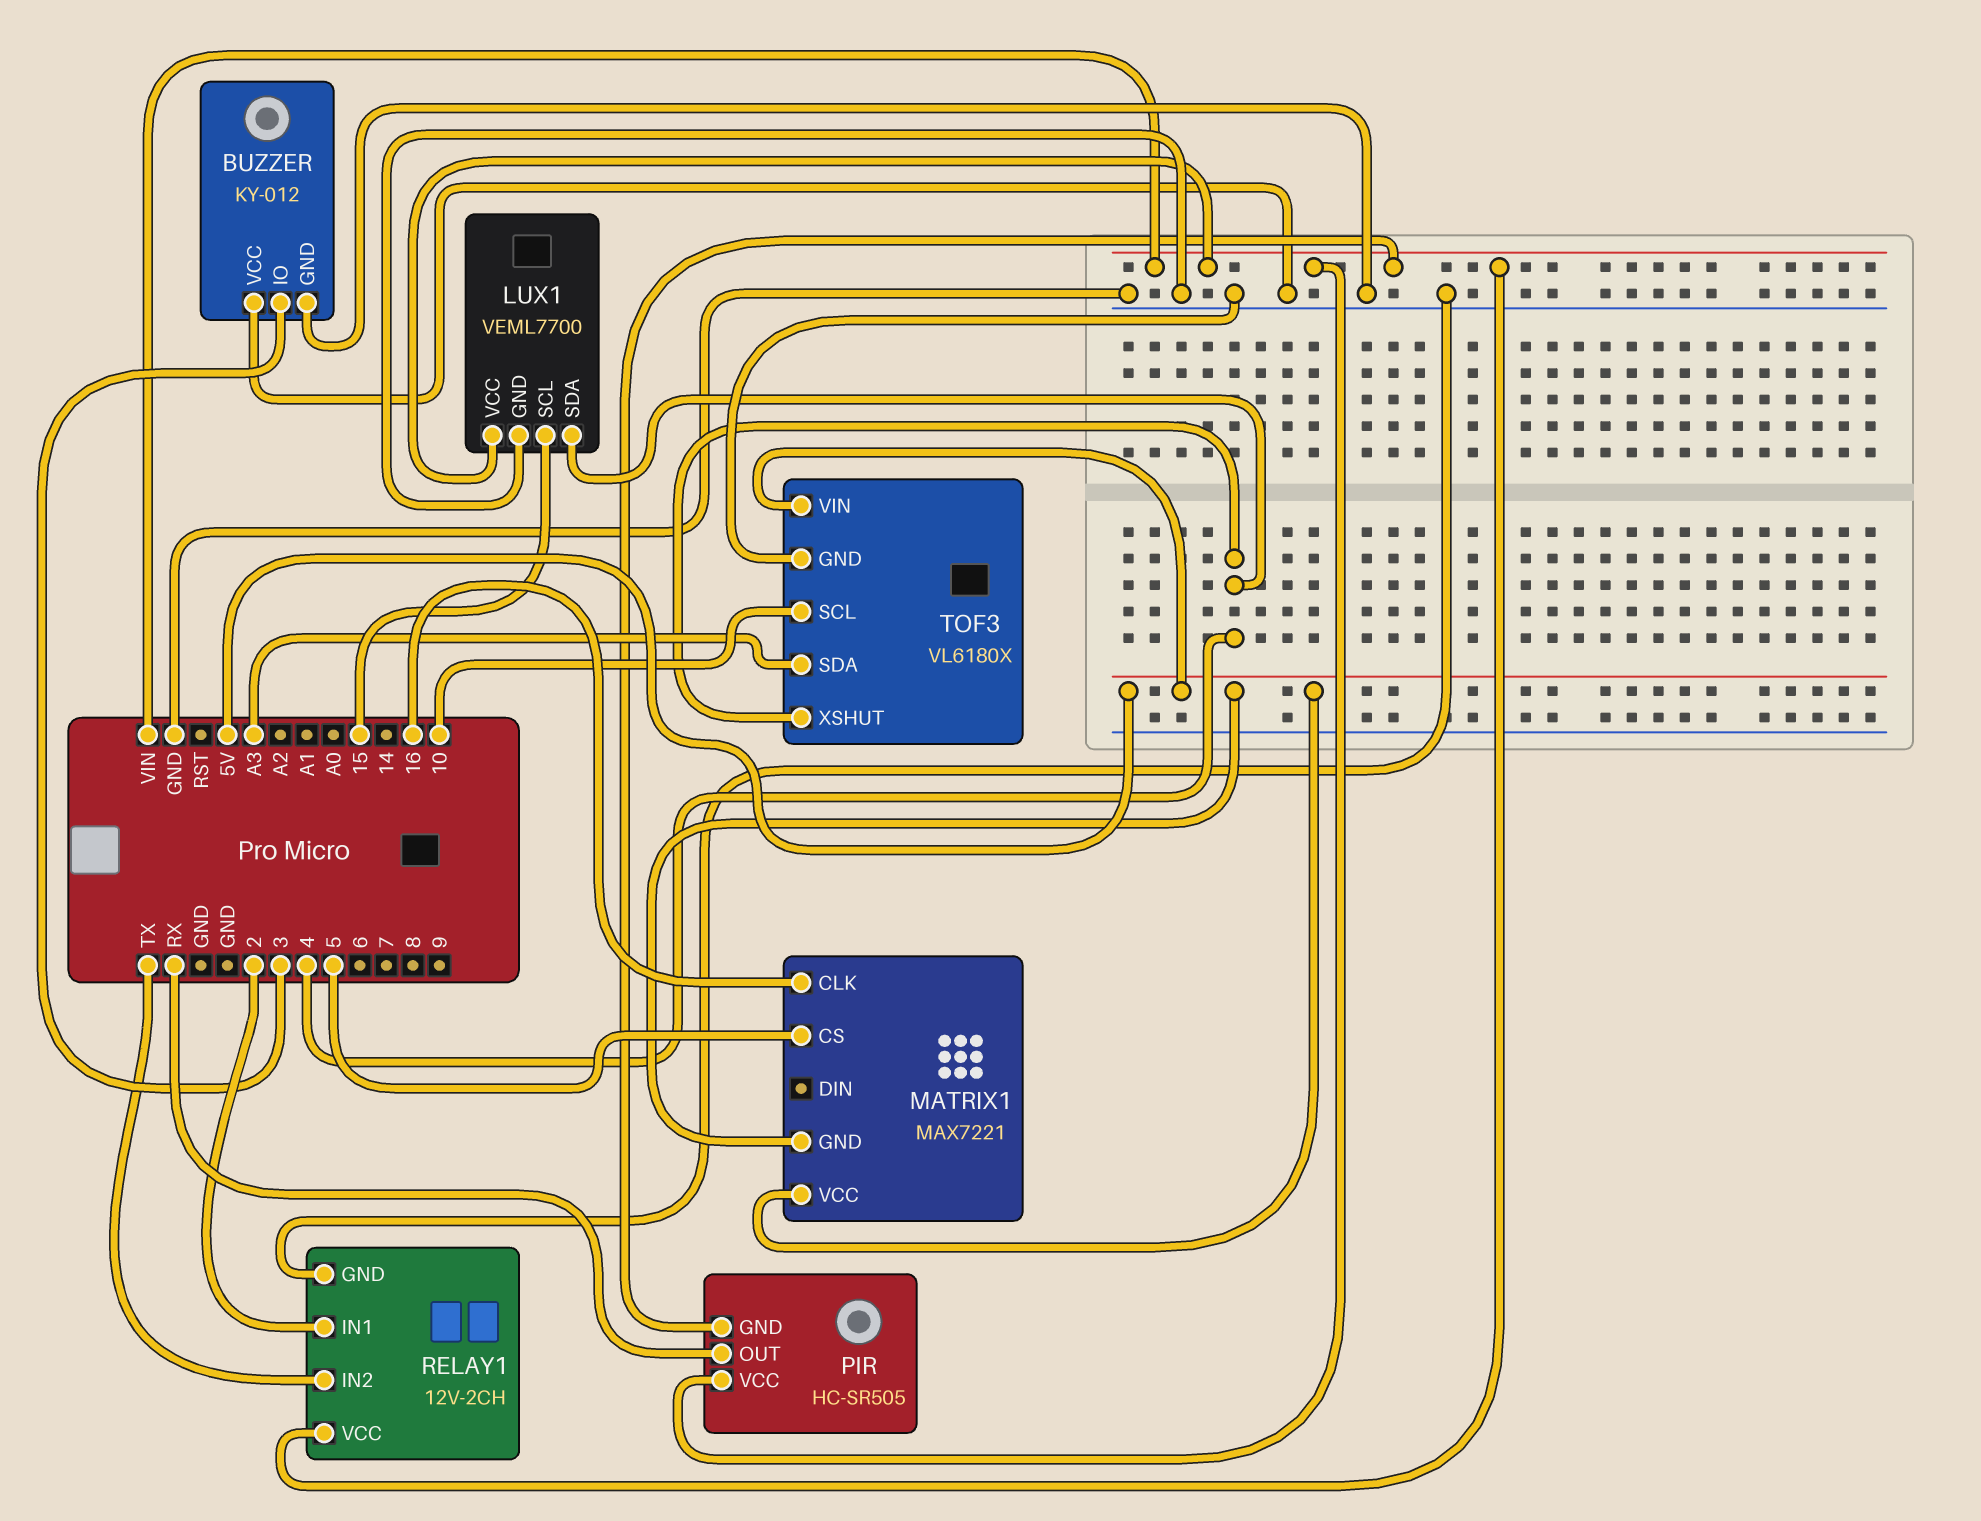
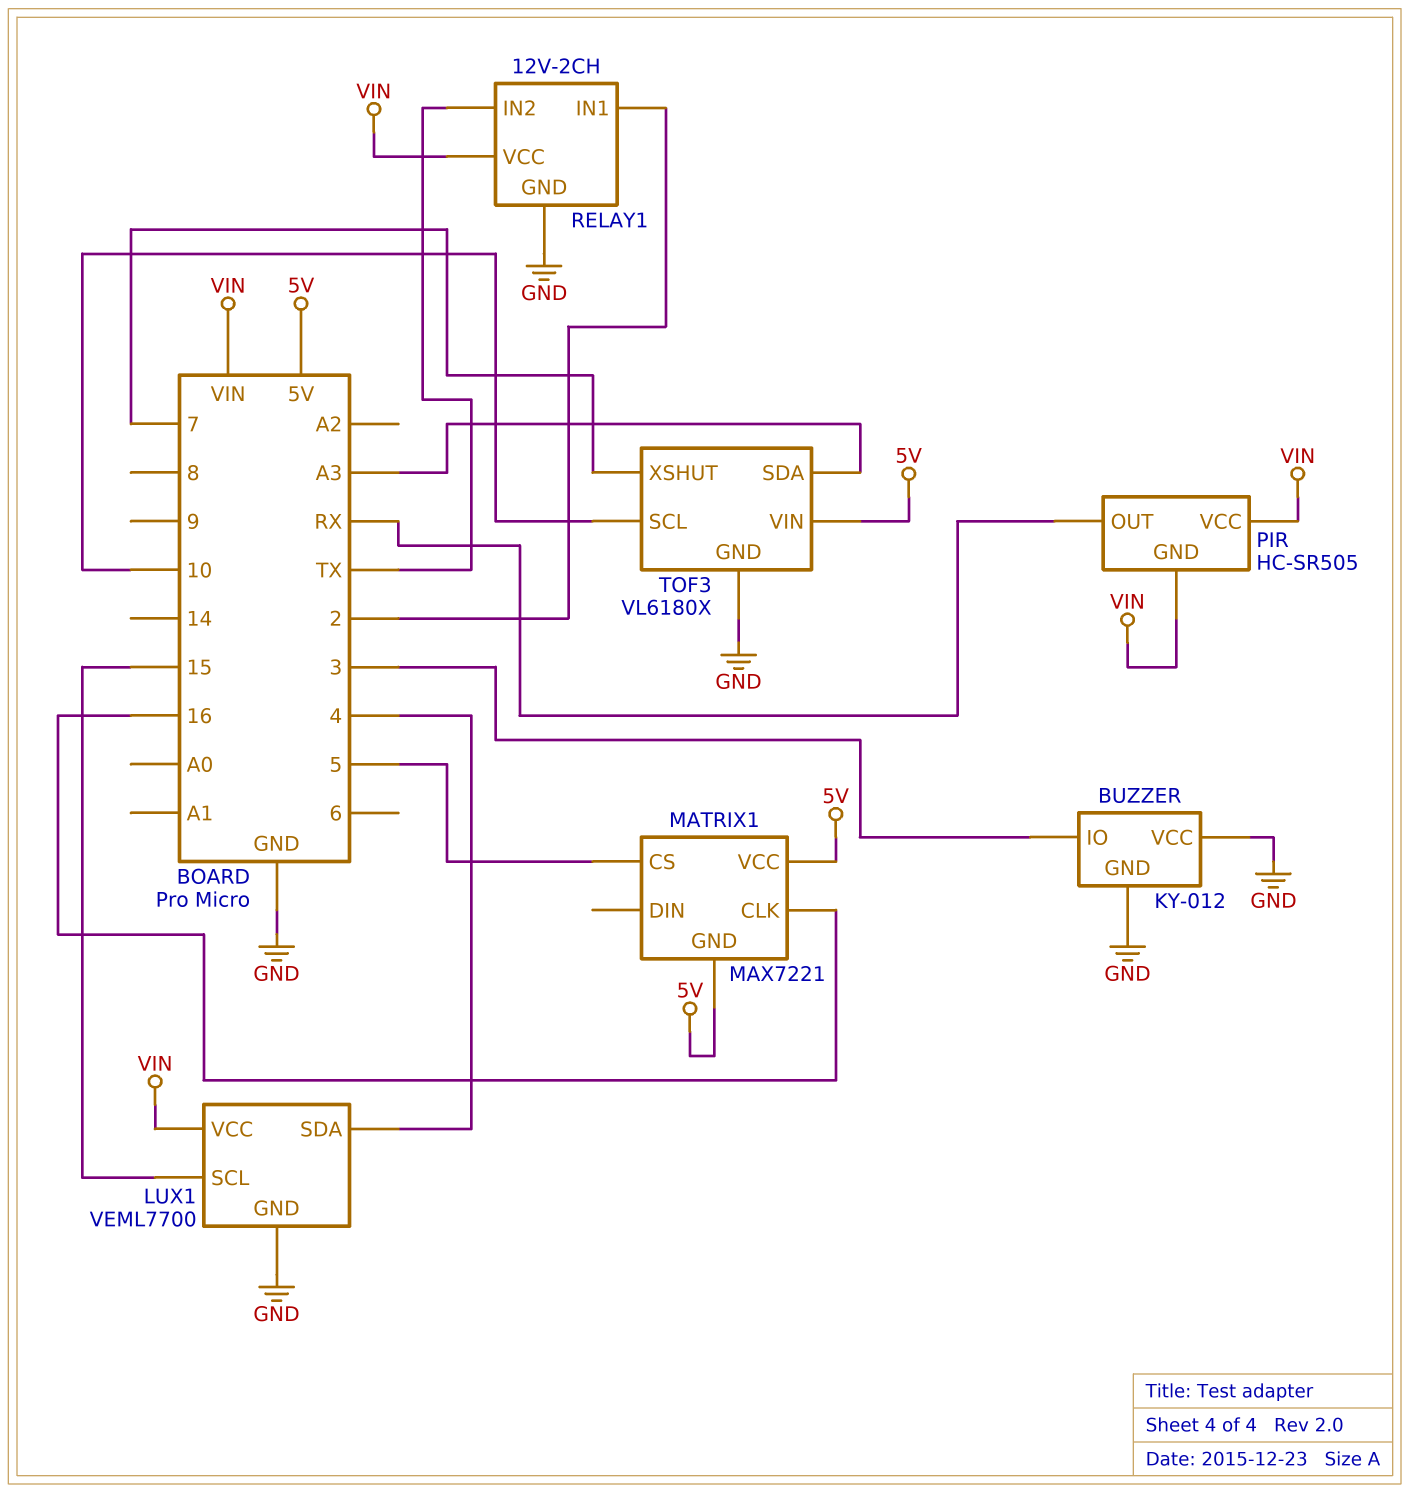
TOF3 pin XSHUT: 4 -> 7

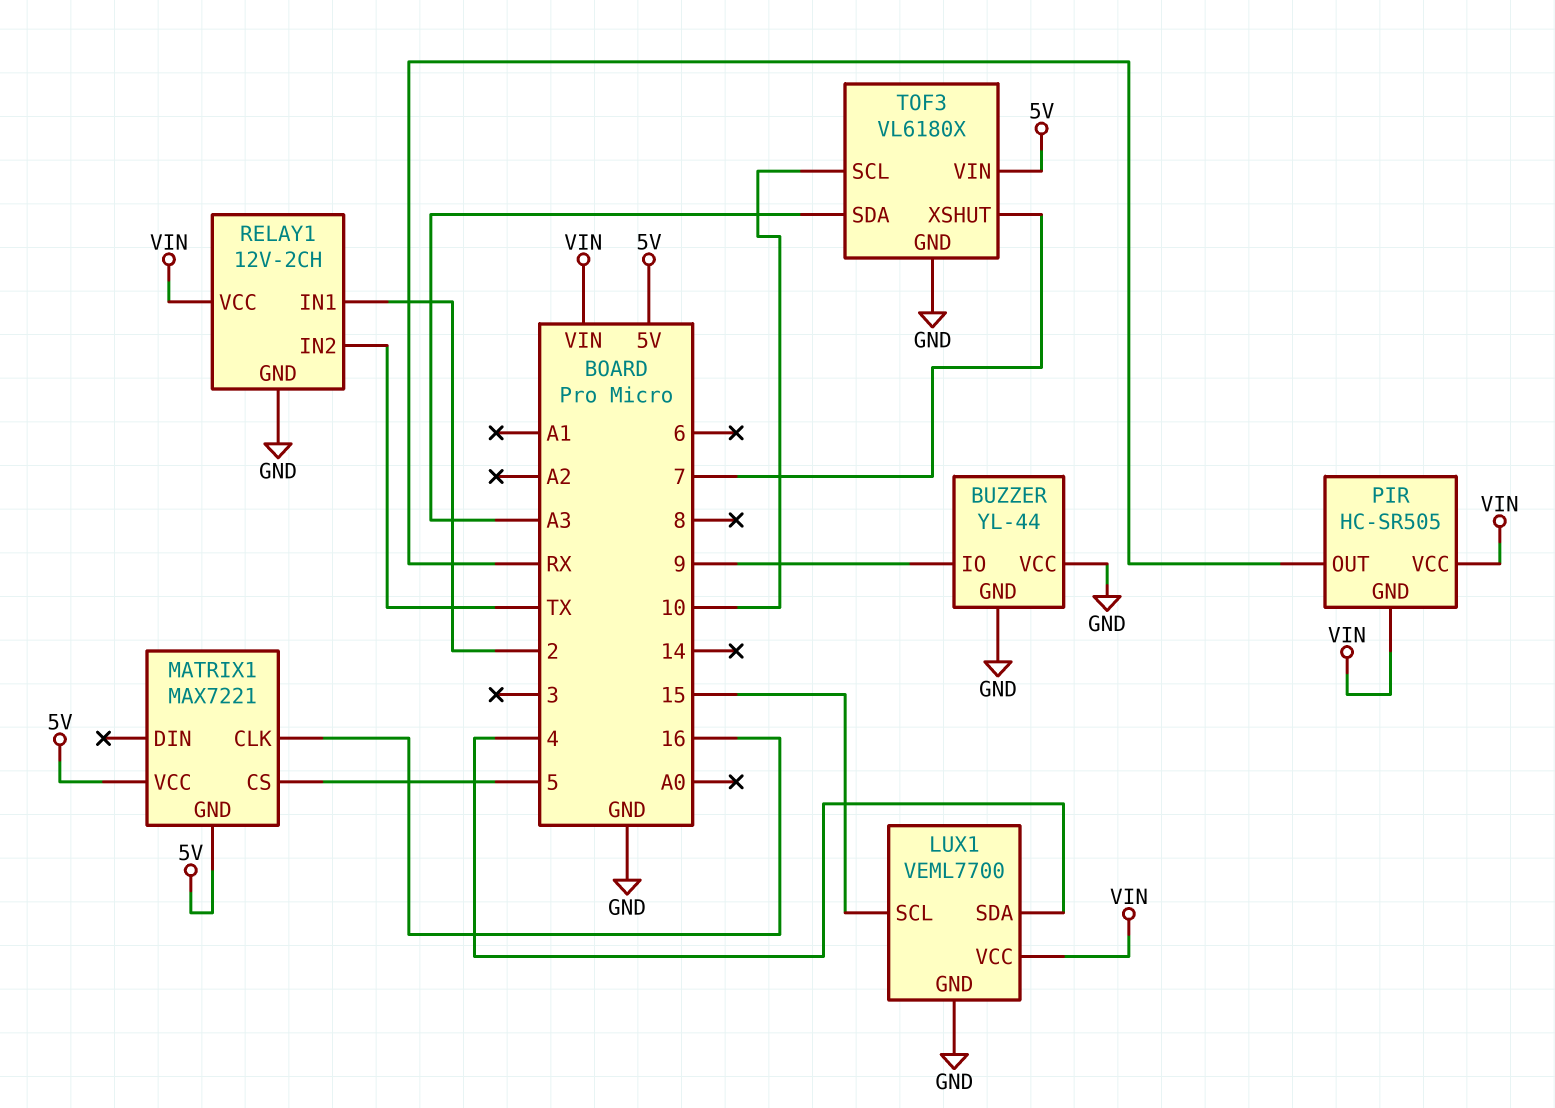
BUZZER: KY-012 -> YL-44
BUZZER pin IO: 3 -> 9

